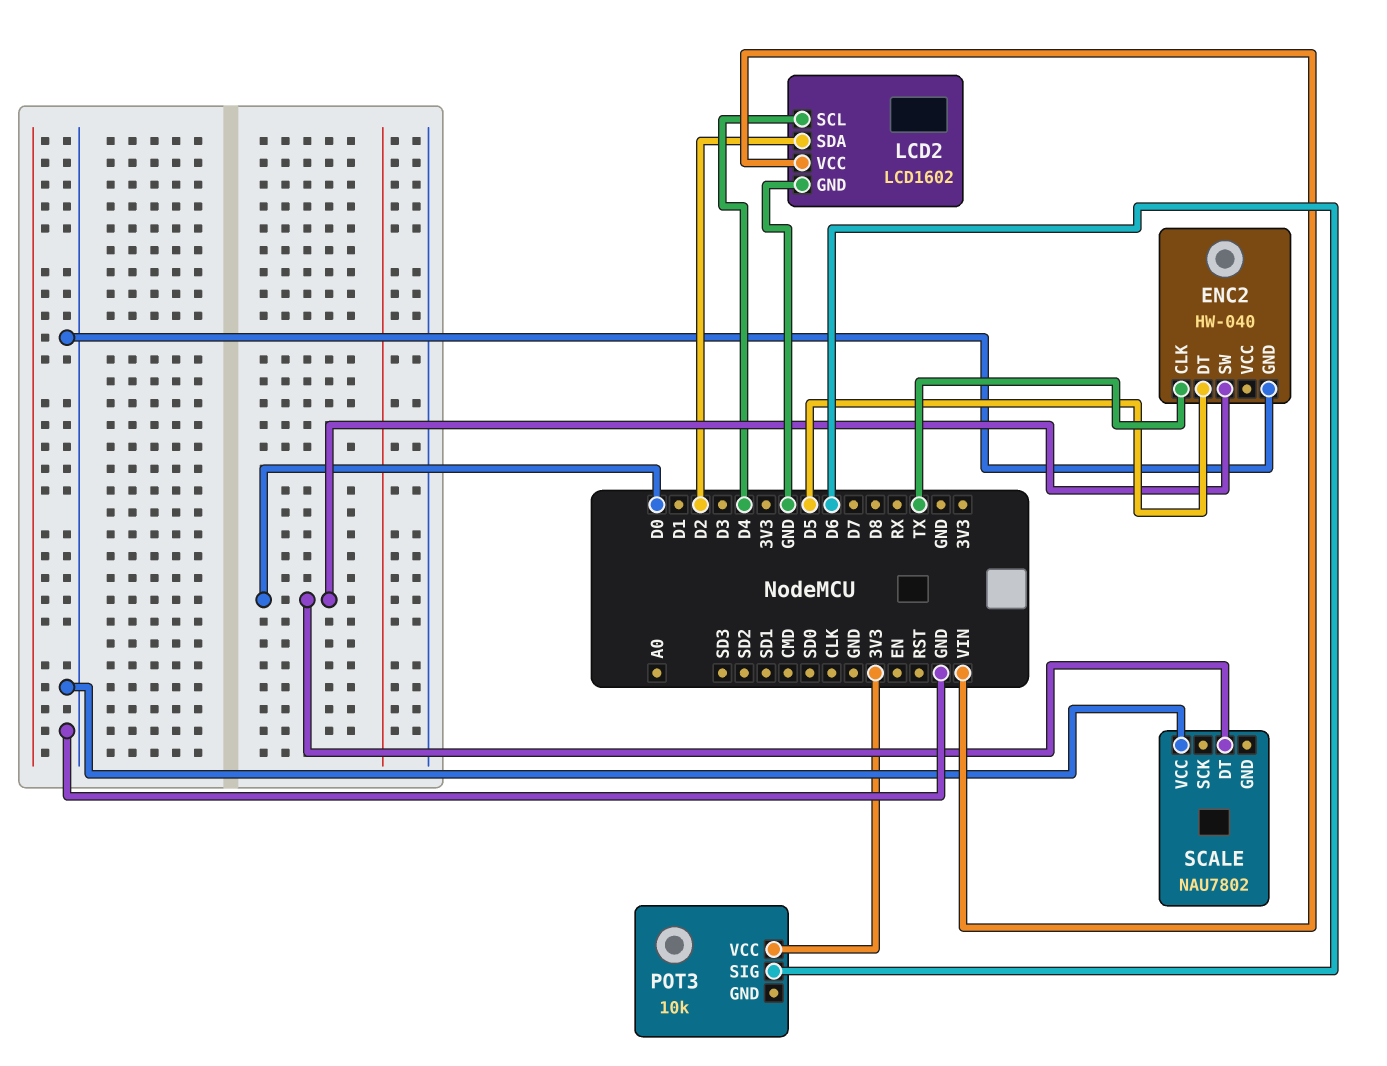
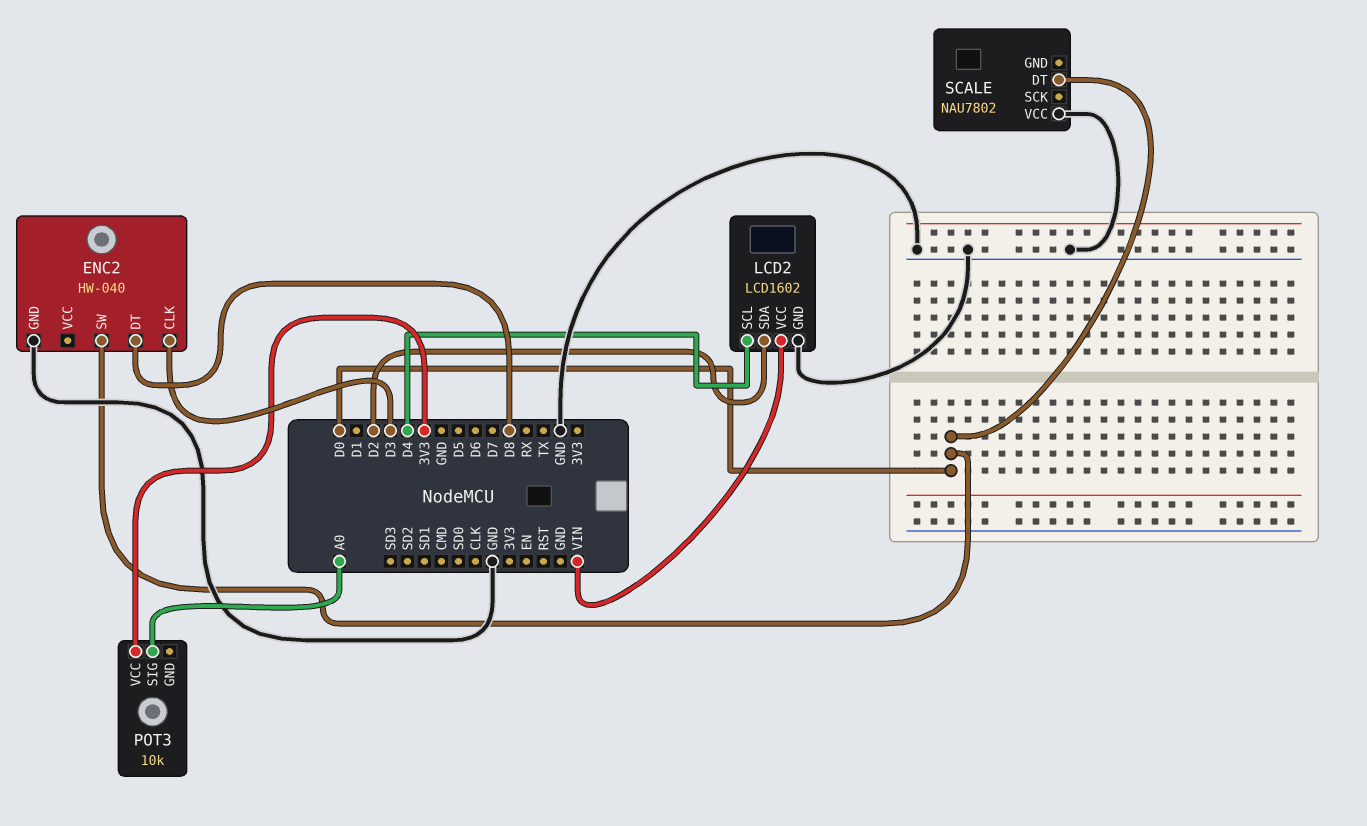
ENC2 pin CLK: TX -> D3
ENC2 pin DT: D5 -> D8
POT3 pin SIG: D6 -> A0

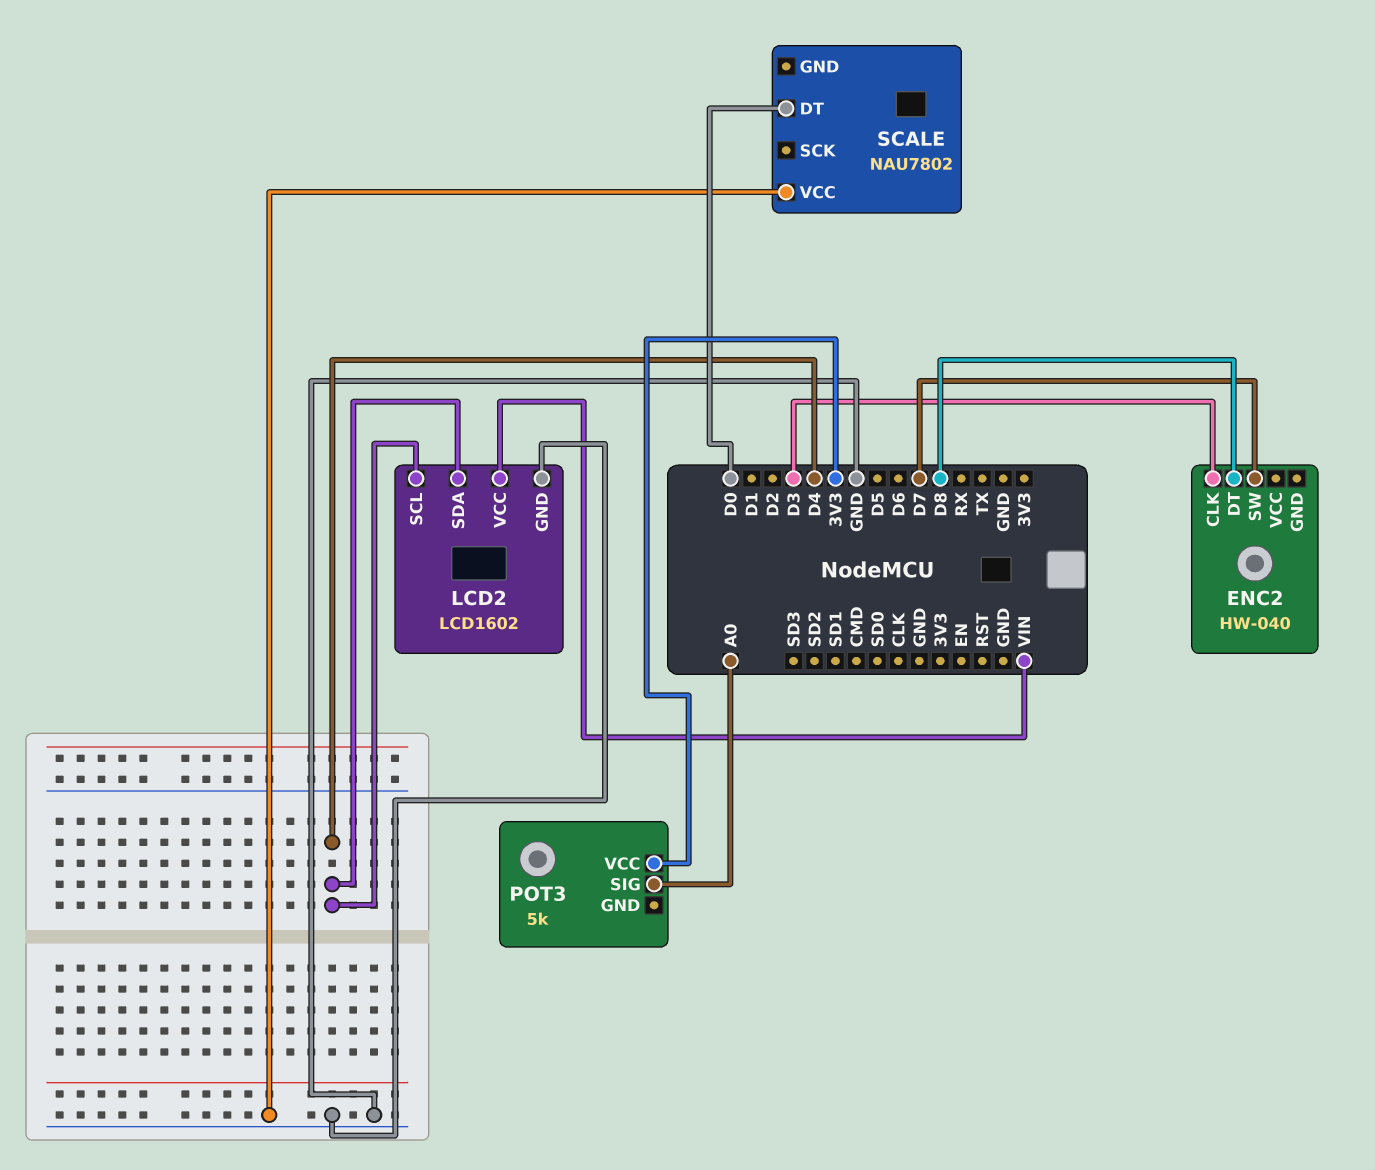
ENC2 pin GND: GND -> none
ENC2 pin SW: D0 -> D7
LCD2 pin SDA: D2 -> D4
POT3: 10k -> 5k

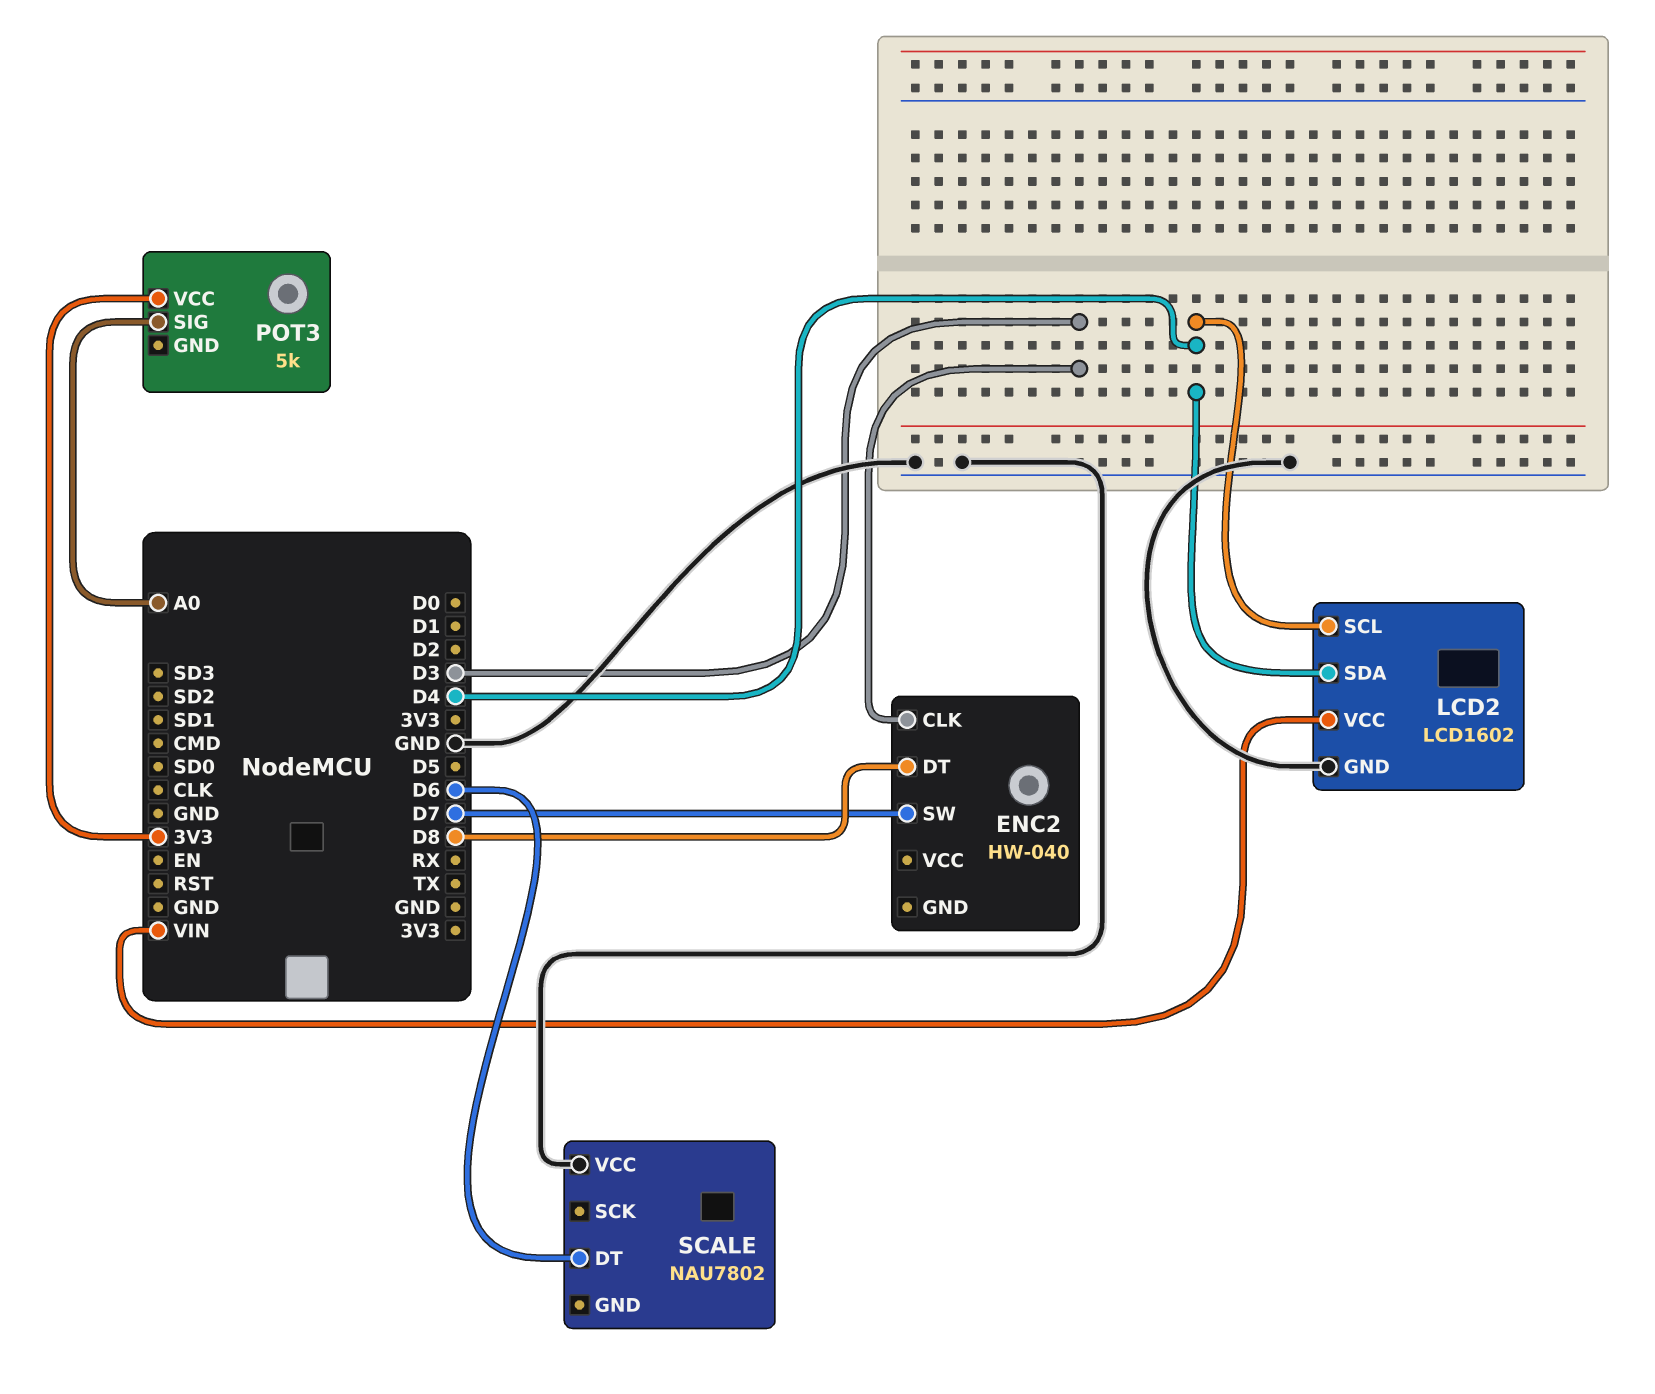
SCALE pin DT: D0 -> D6

